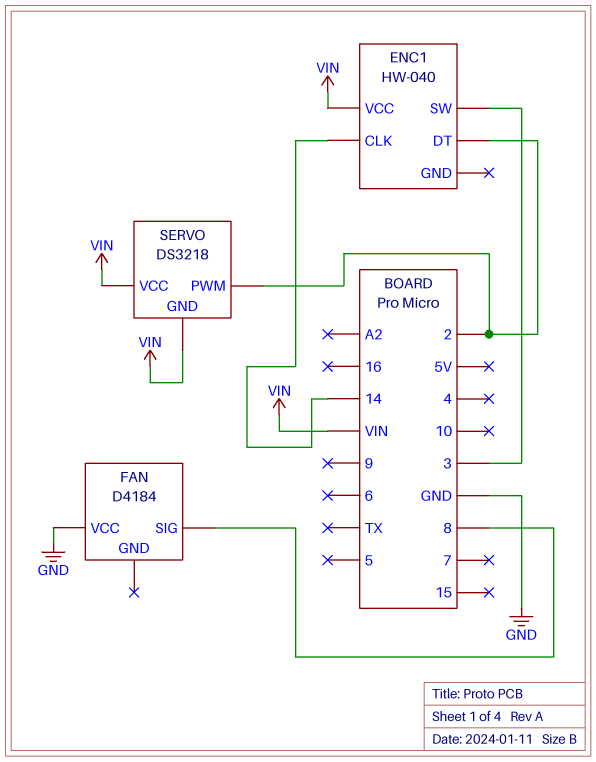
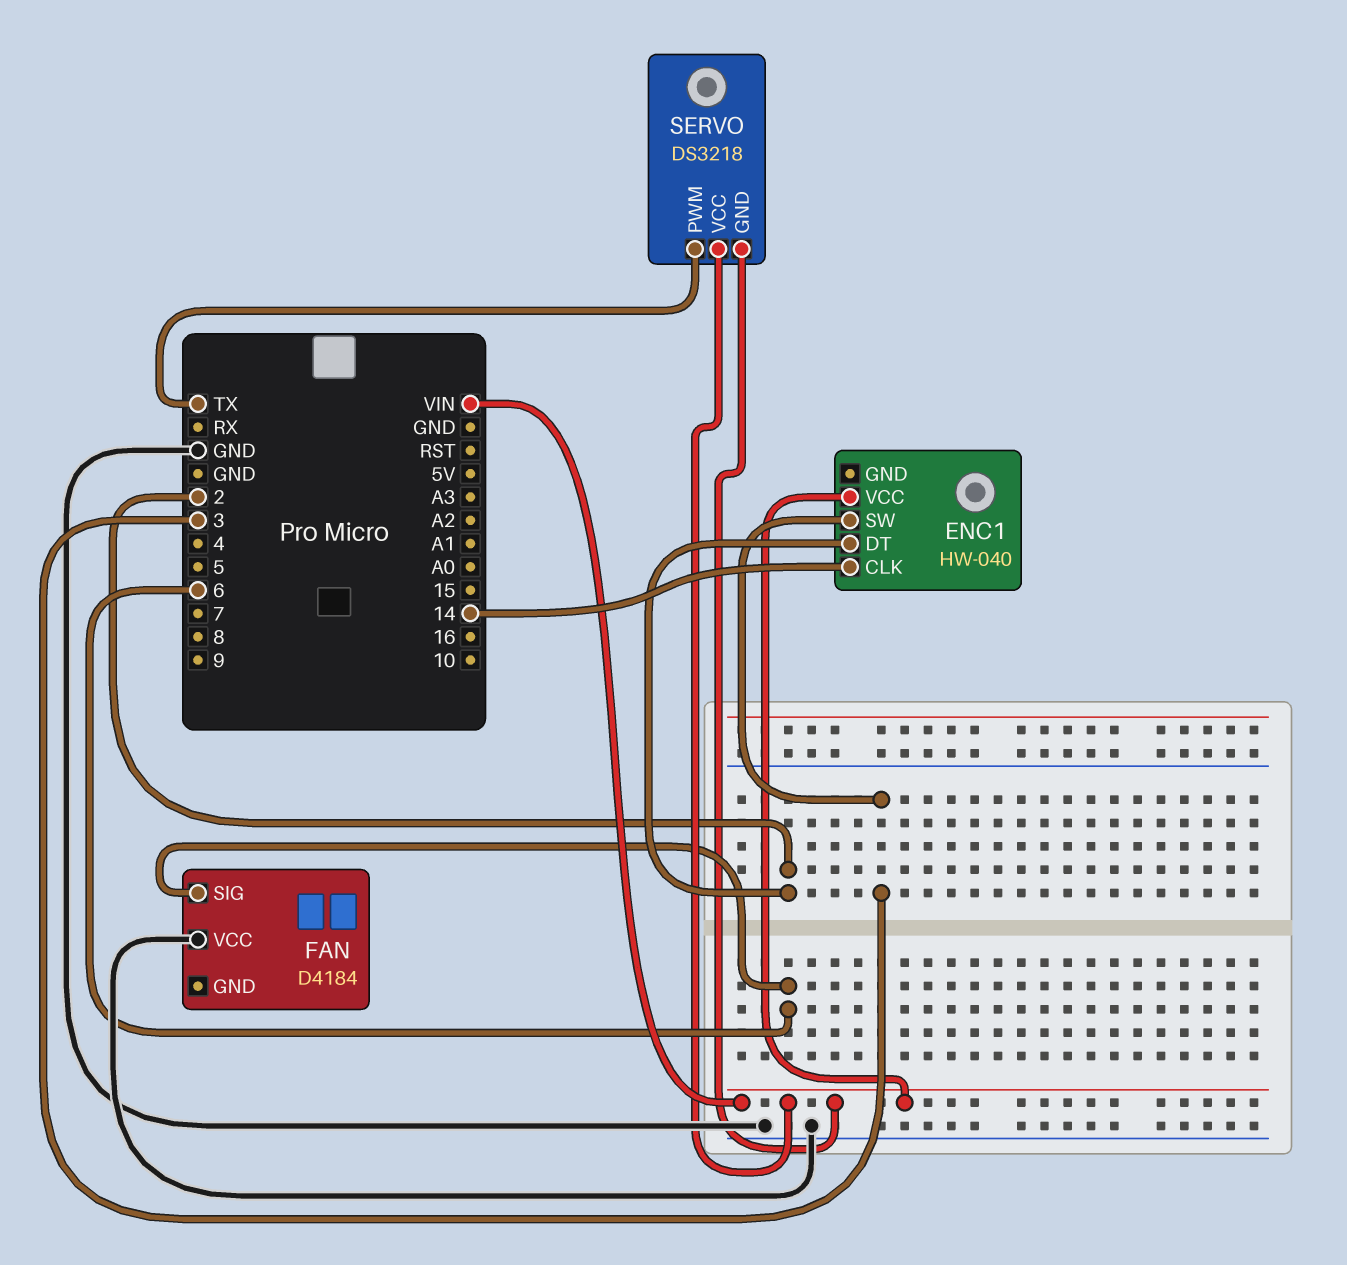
FAN pin SIG: 8 -> 6
SERVO pin PWM: 2 -> TX

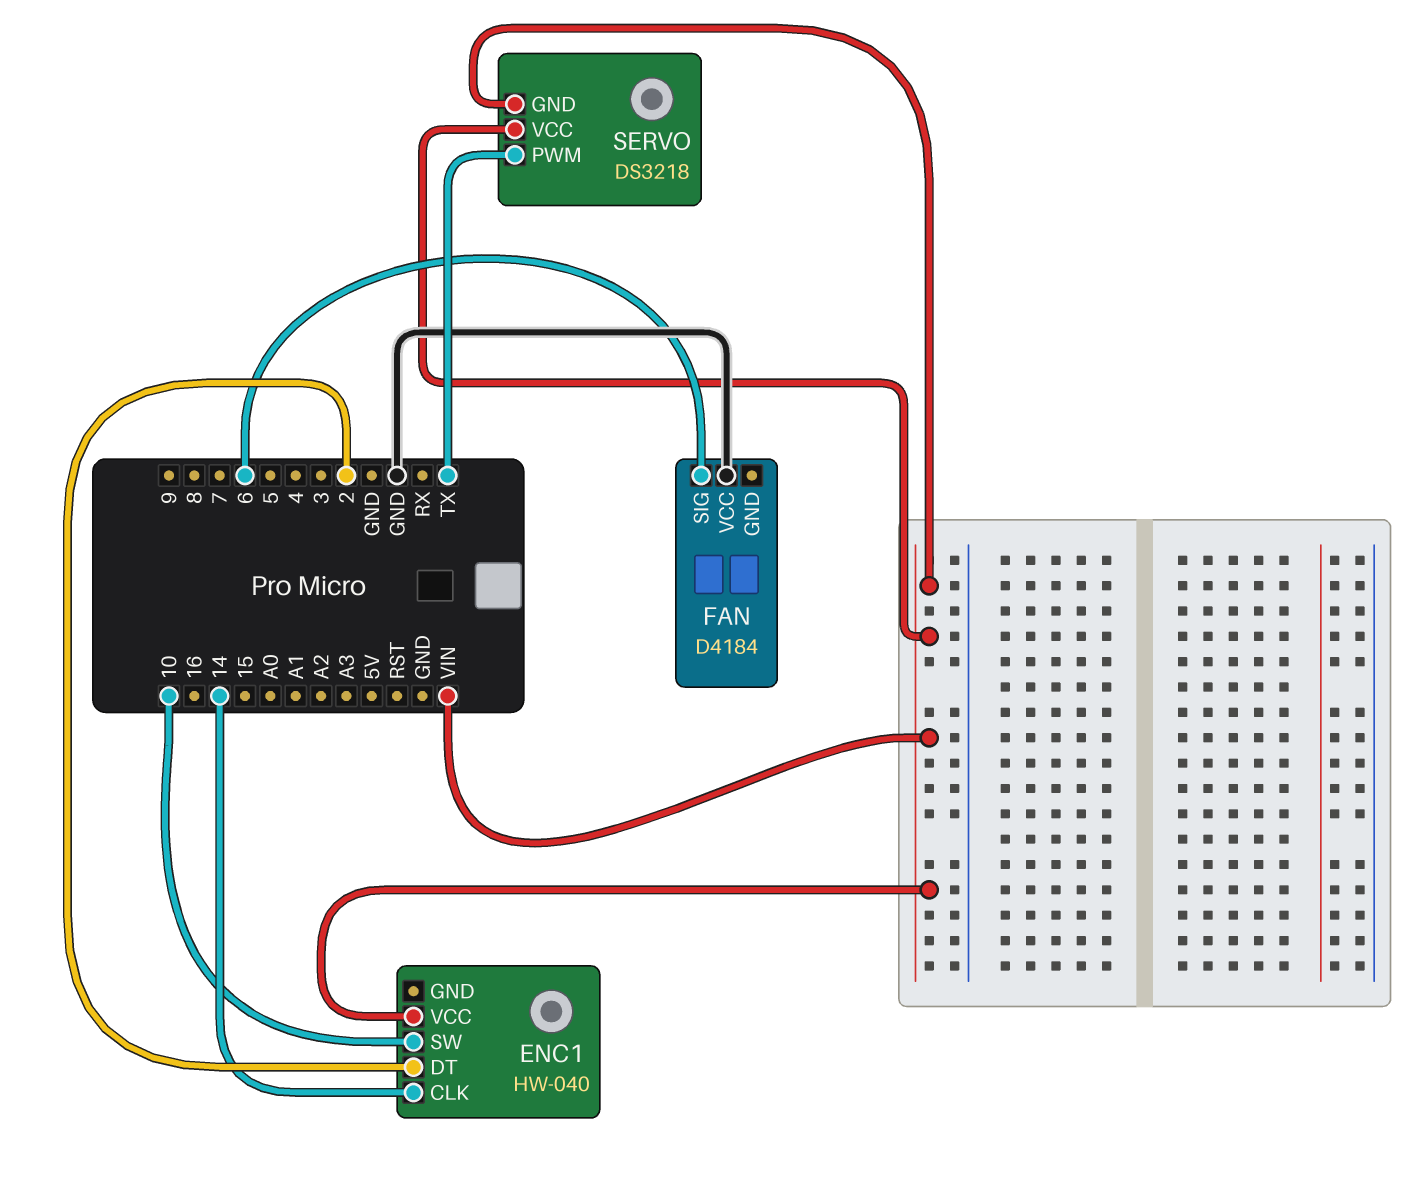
ENC1 pin SW: 3 -> 10

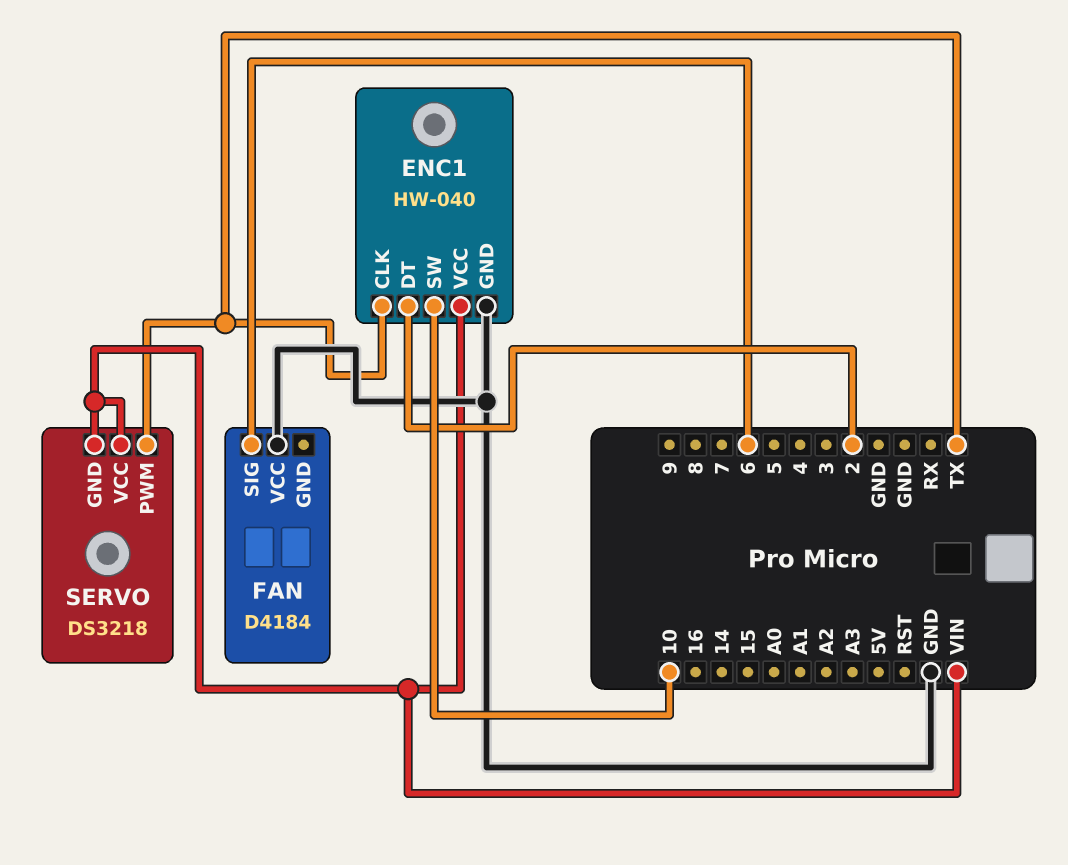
ENC1 pin CLK: 14 -> TX
ENC1 pin GND: none -> GND

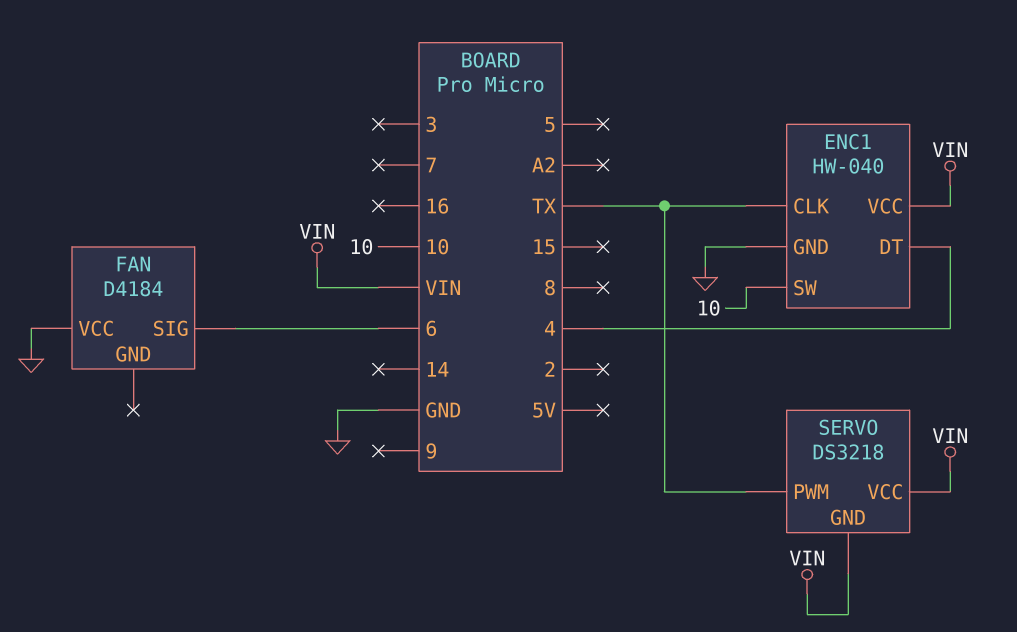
ENC1 pin DT: 2 -> 4

